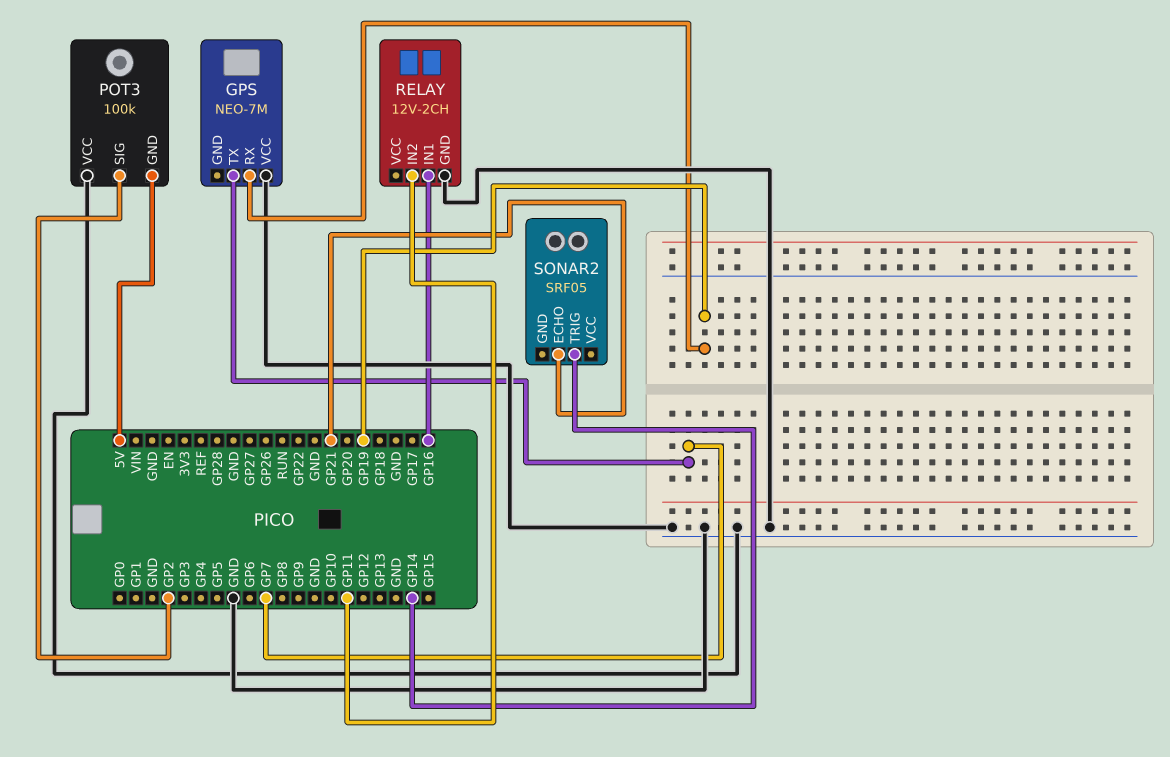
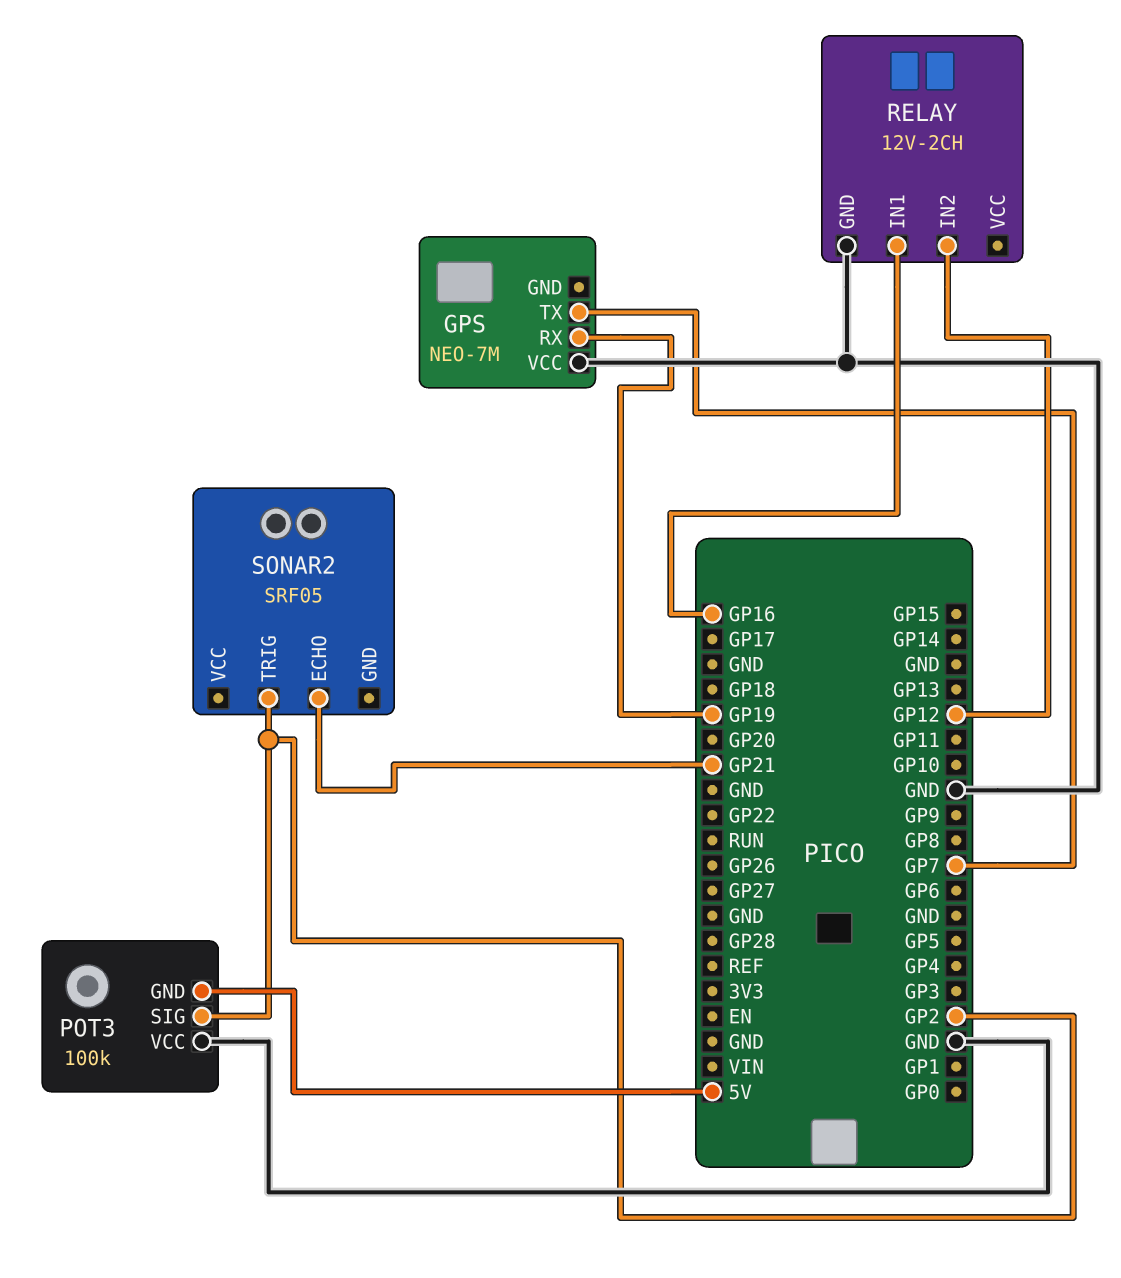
RELAY pin IN2: GP11 -> GP12
SONAR2 pin TRIG: GP14 -> GP2

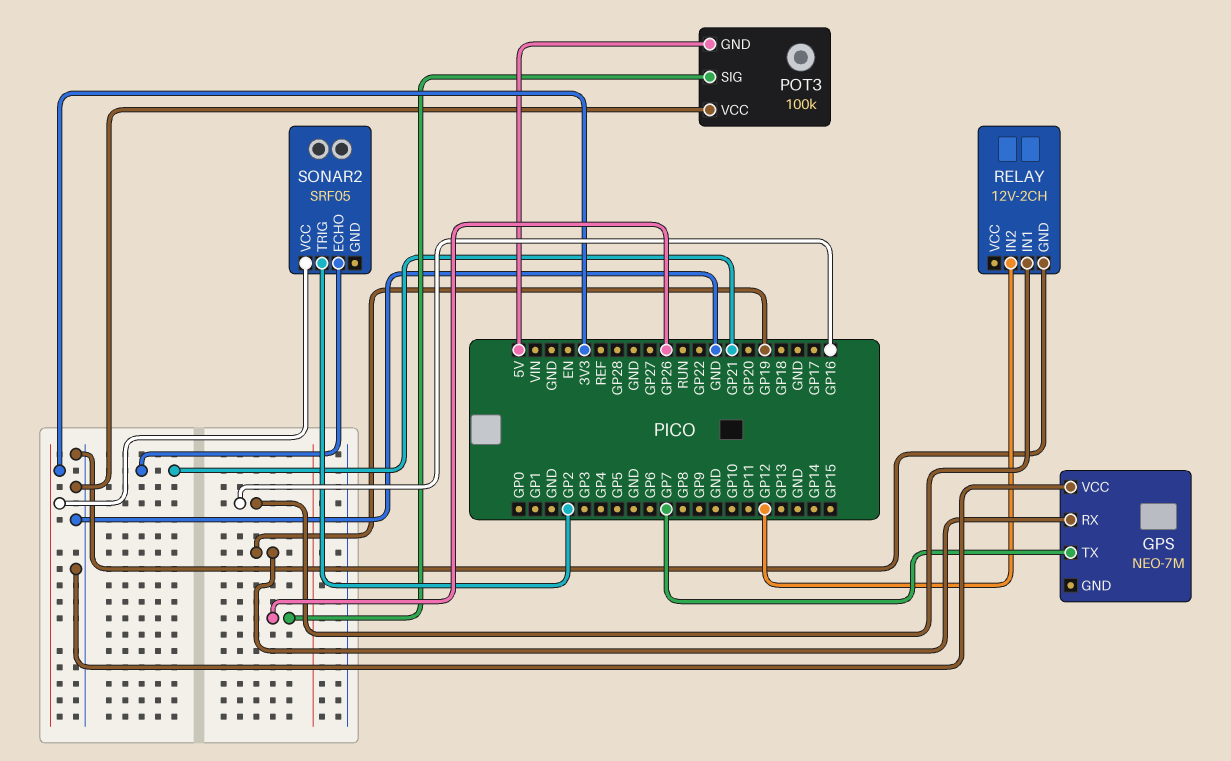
POT3 pin SIG: GP2 -> GP26
SONAR2 pin VCC: none -> 3V3

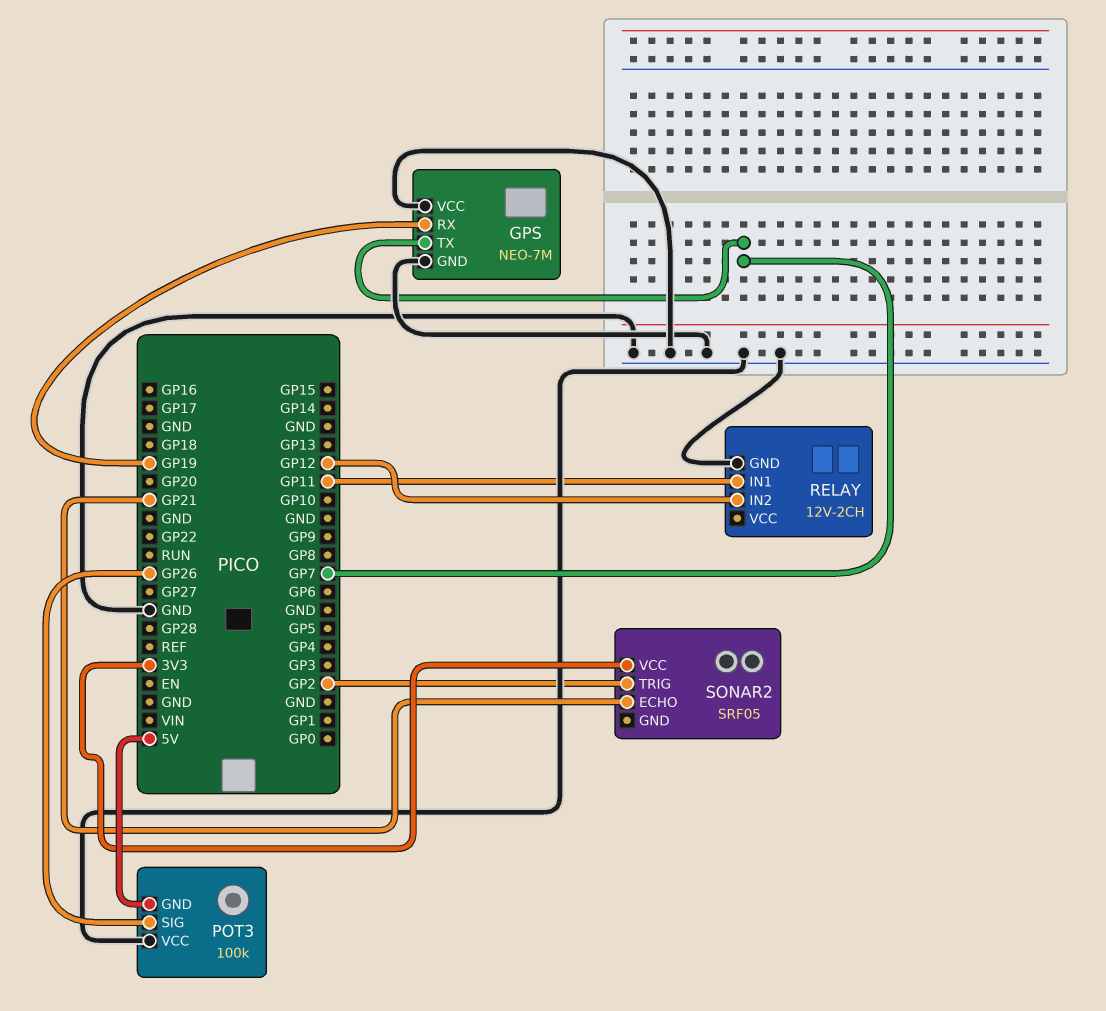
GPS pin GND: none -> GND
RELAY pin IN1: GP16 -> GP11

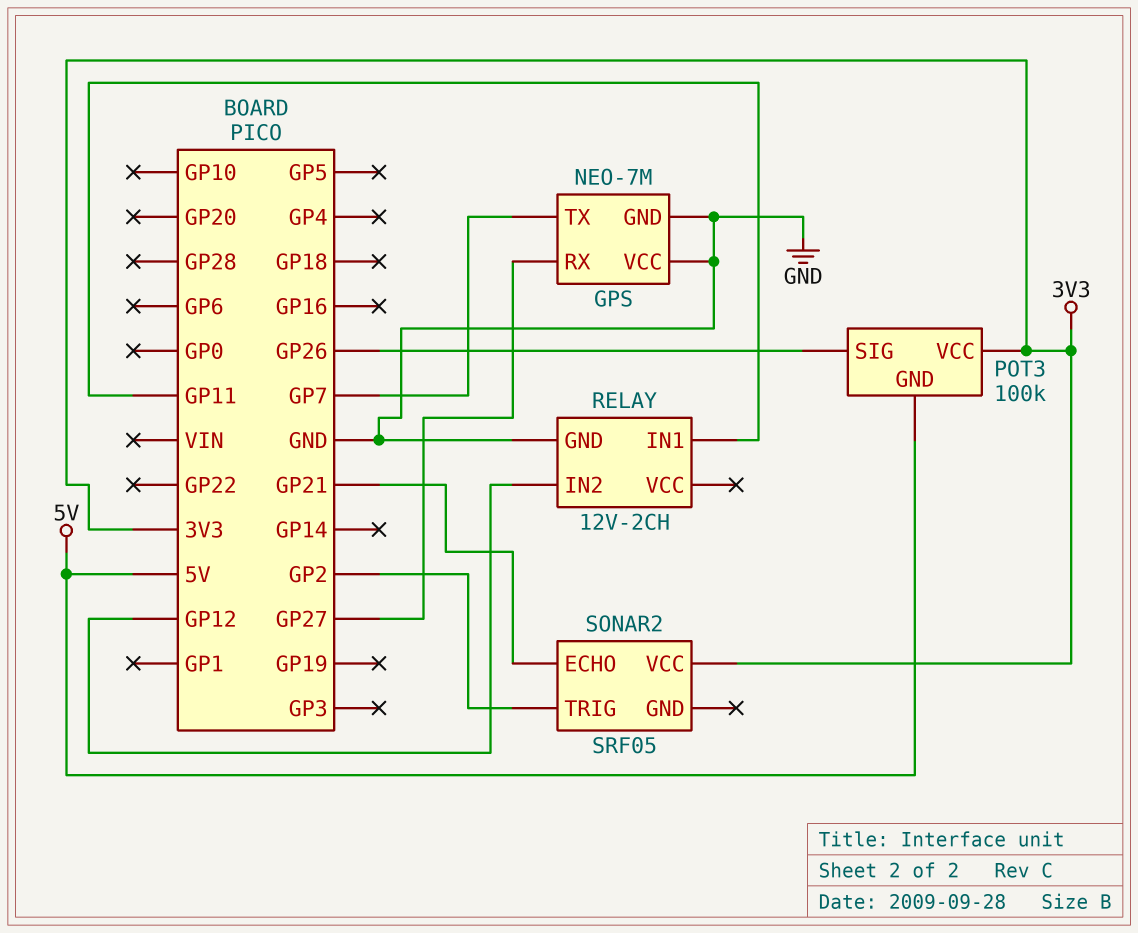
GPS pin RX: GP19 -> GP27
POT3 pin VCC: GND -> 3V3

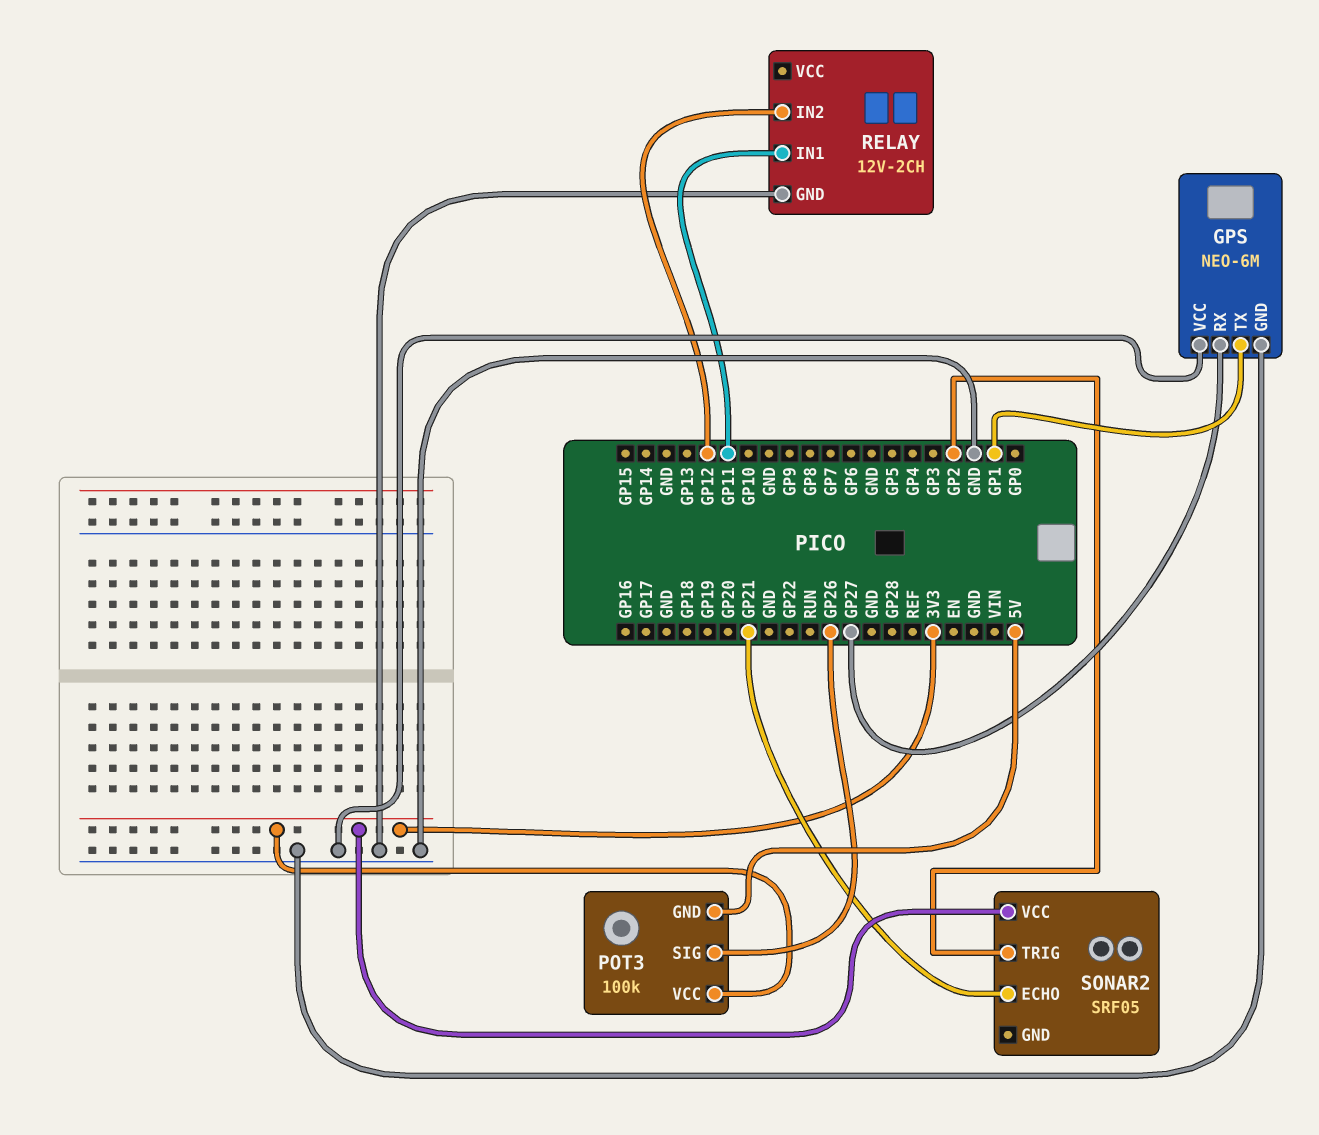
GPS: NEO-7M -> NEO-6M
GPS pin TX: GP7 -> GP1

